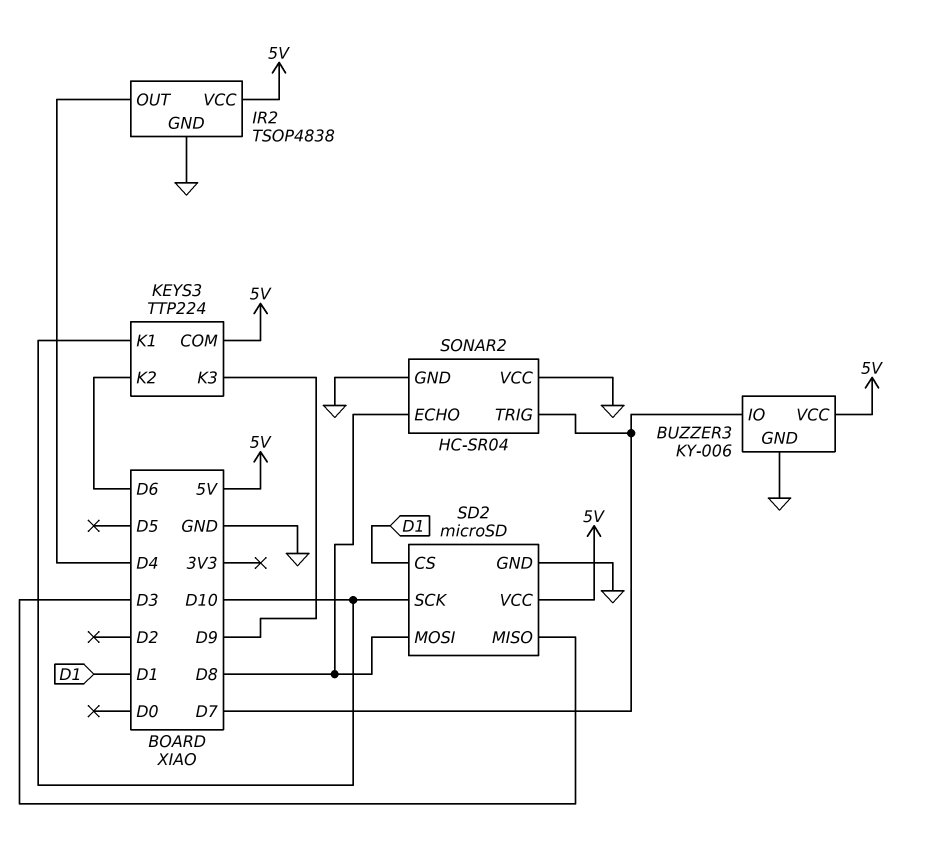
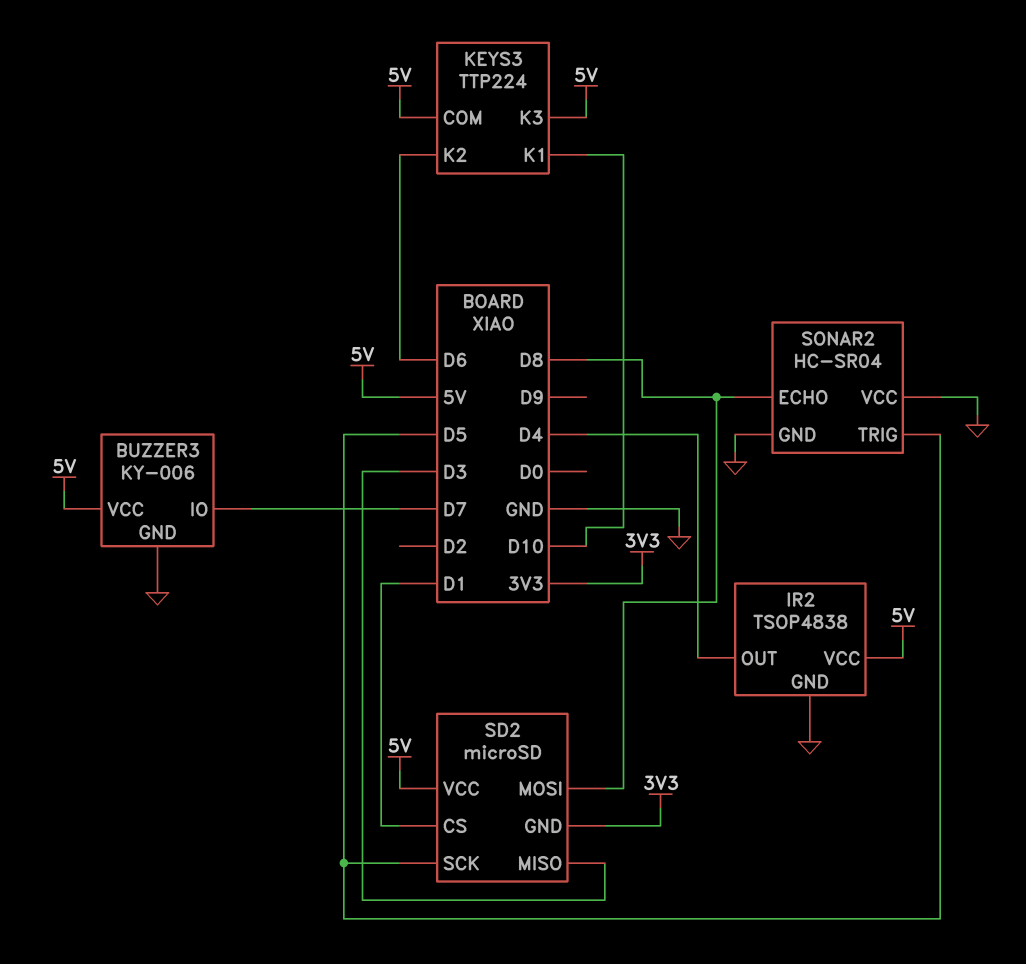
KEYS3 pin K3: D9 -> 5V
SD2 pin GND: GND -> 3V3
SD2 pin SCK: D10 -> D5
SONAR2 pin TRIG: D7 -> D5

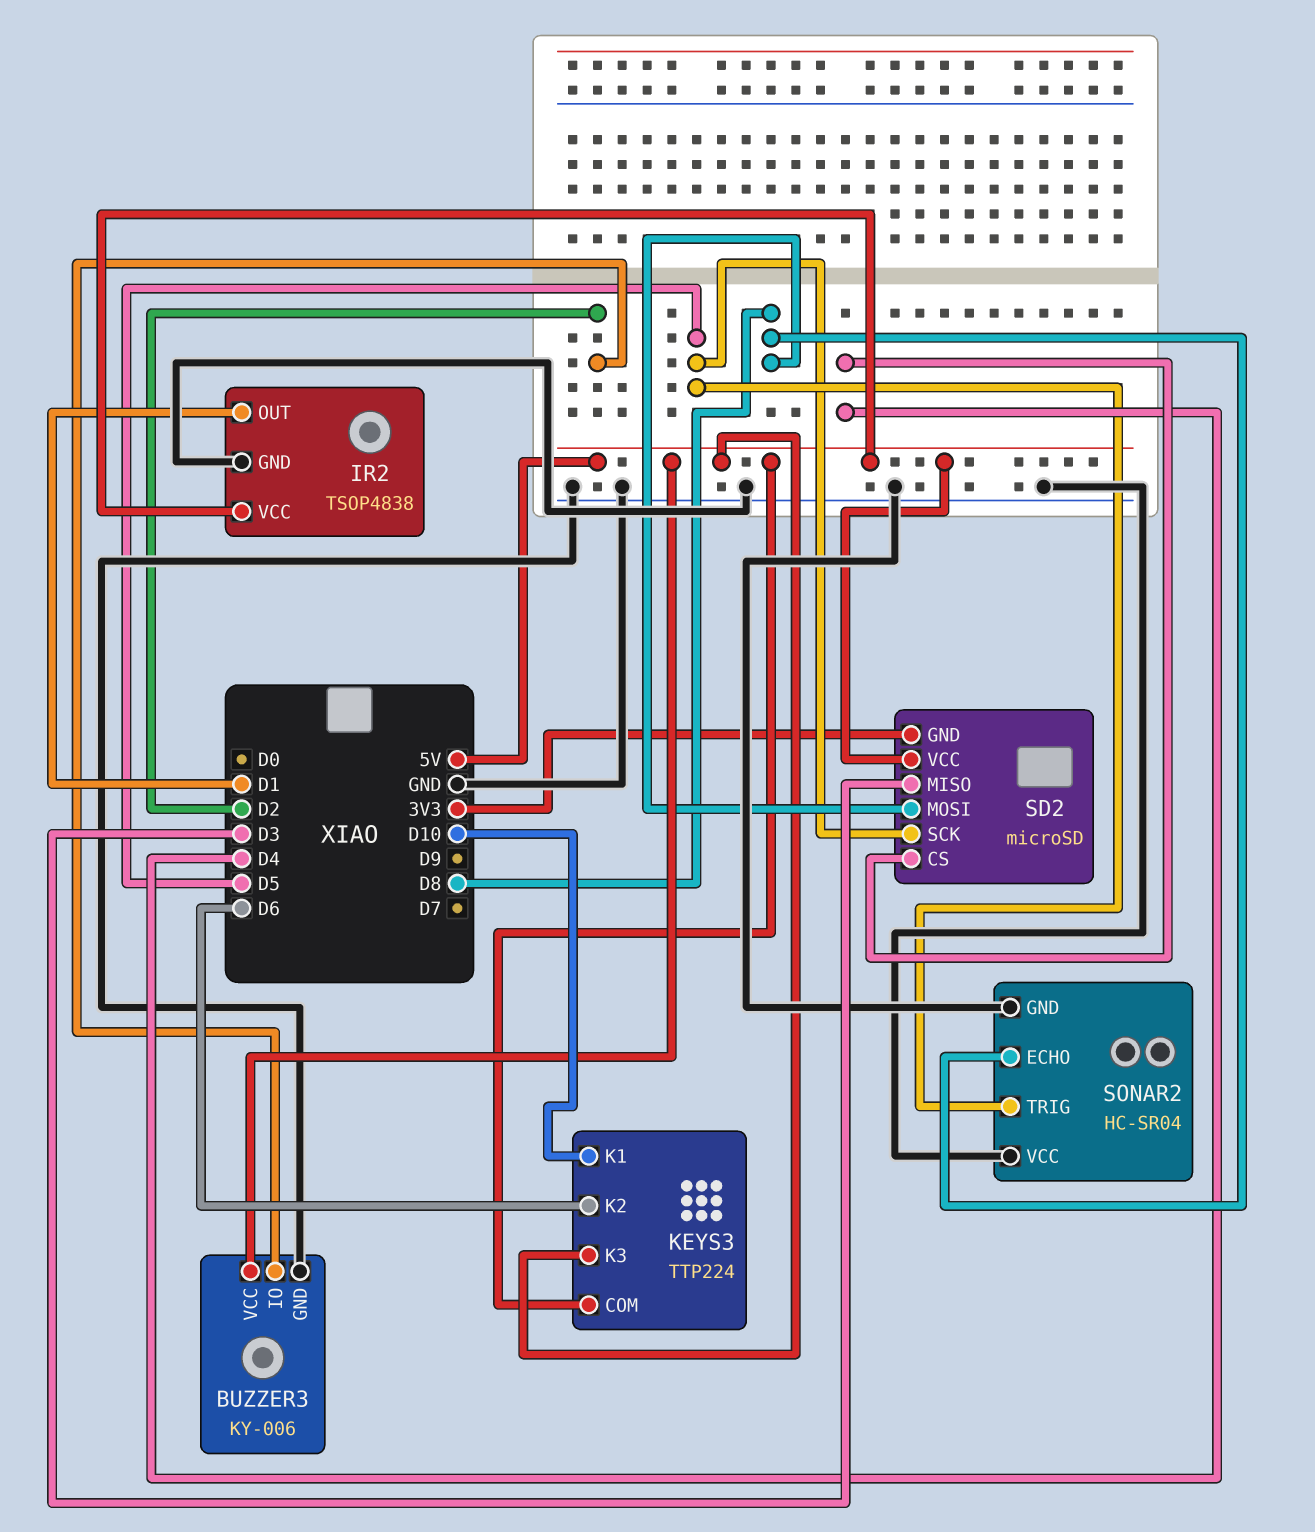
BUZZER3 pin IO: D7 -> D2
IR2 pin OUT: D4 -> D1
SD2 pin CS: D1 -> D4

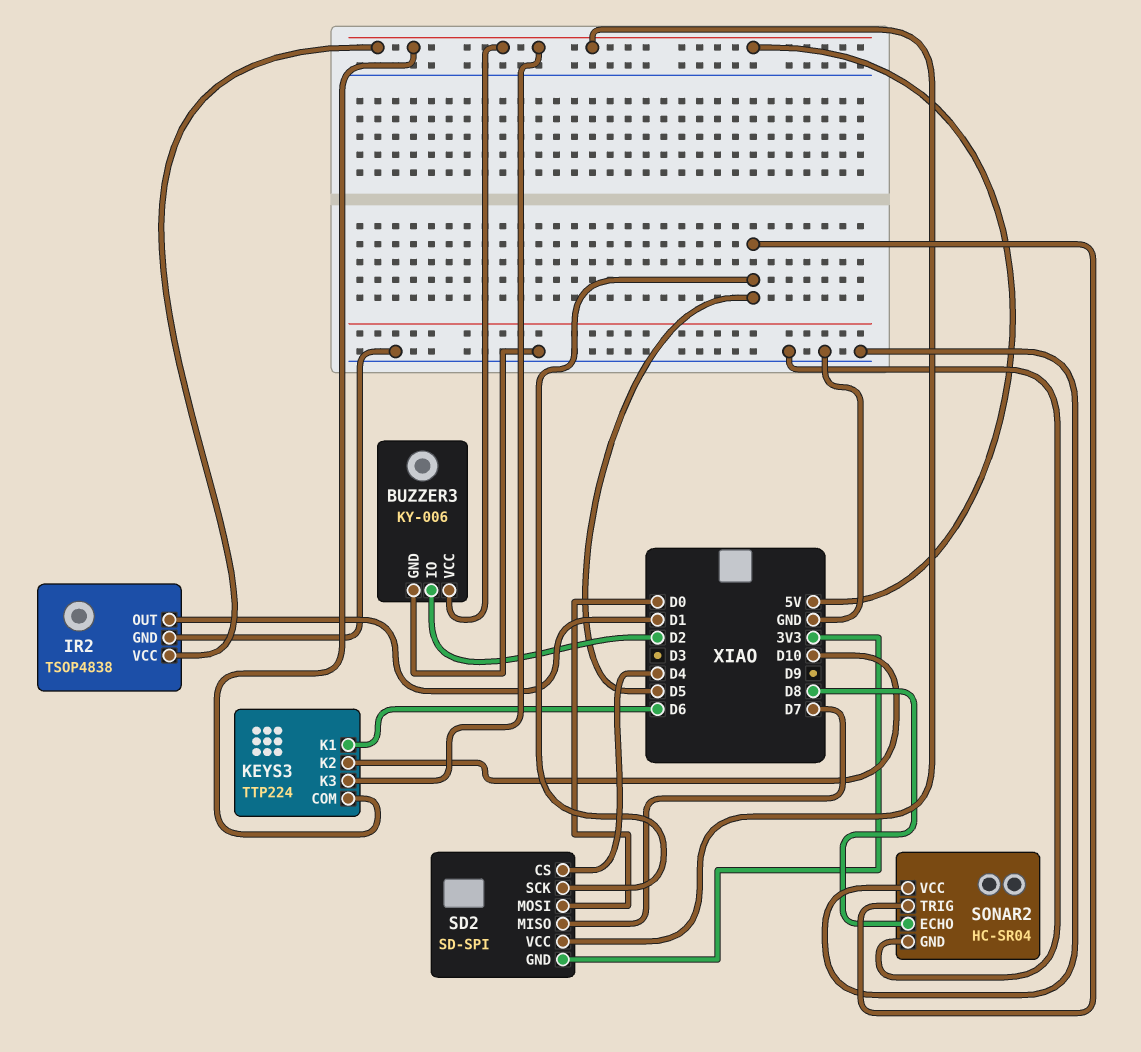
KEYS3 pin K1: D10 -> D6
KEYS3 pin K2: D6 -> D10
SD2: microSD -> SD-SPI
SD2 pin MISO: D3 -> D7
SD2 pin MOSI: D8 -> D0

